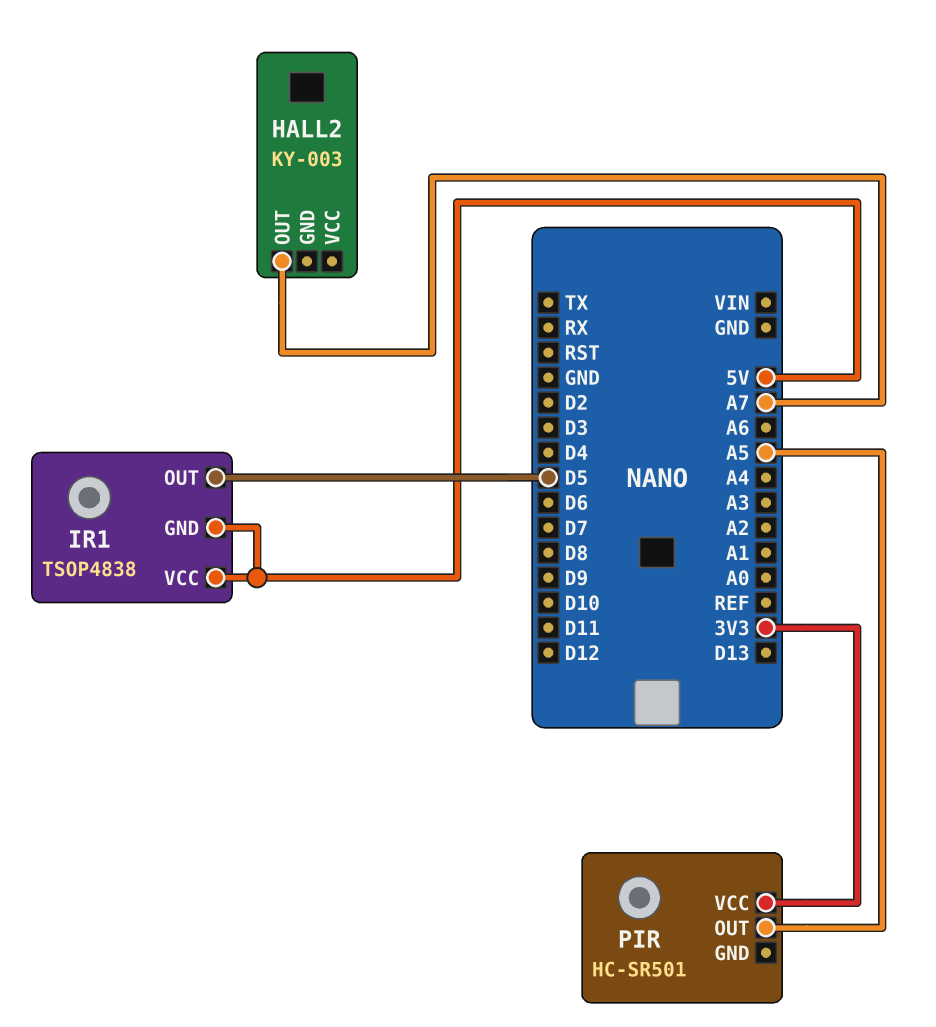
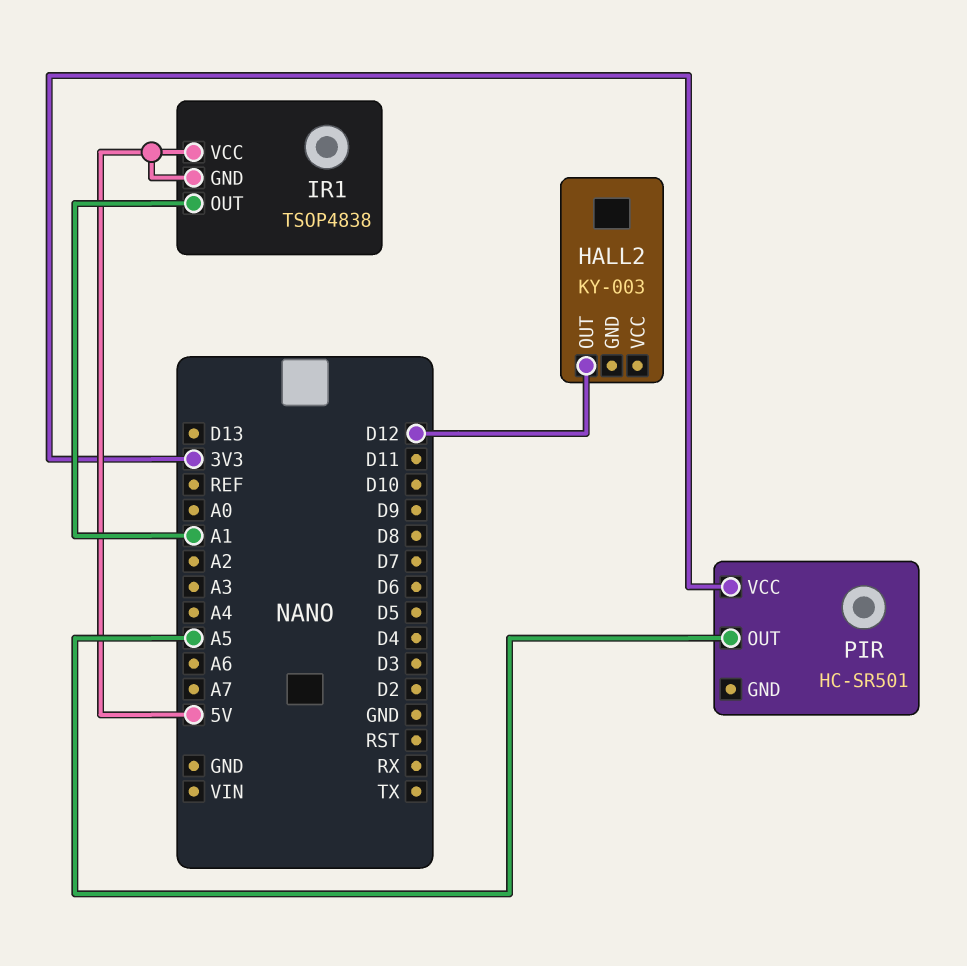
HALL2 pin OUT: A7 -> D12
IR1 pin OUT: D5 -> A1

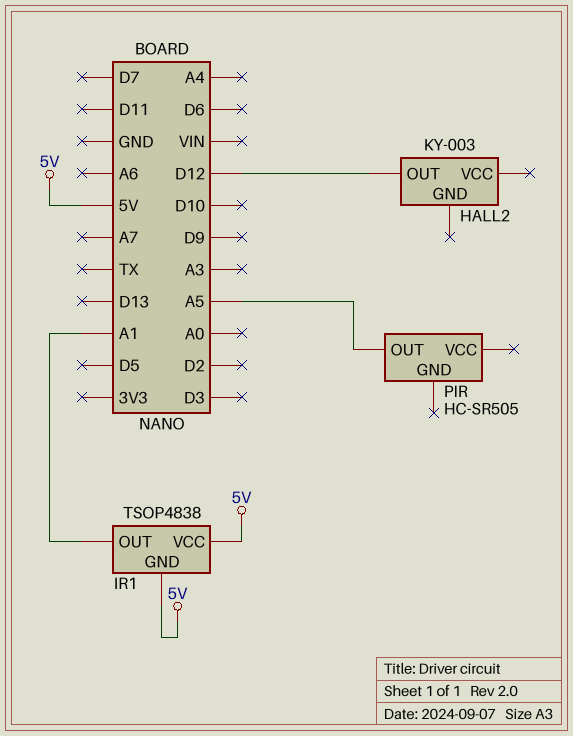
PIR: HC-SR501 -> HC-SR505
PIR pin VCC: 3V3 -> none

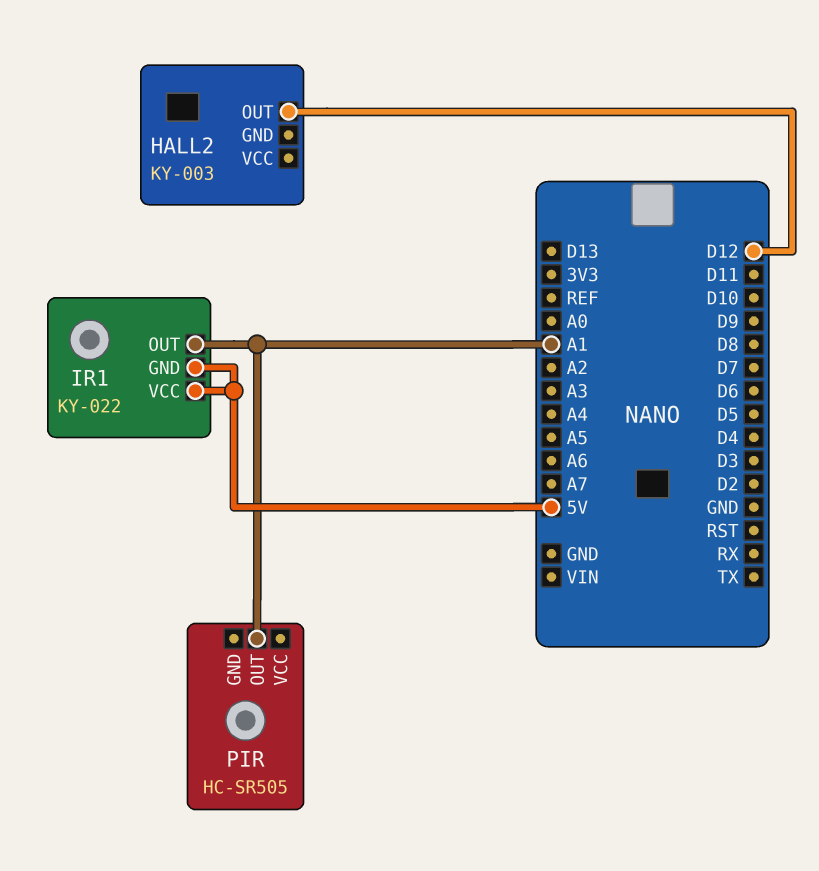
IR1: TSOP4838 -> KY-022
PIR pin OUT: A5 -> A1

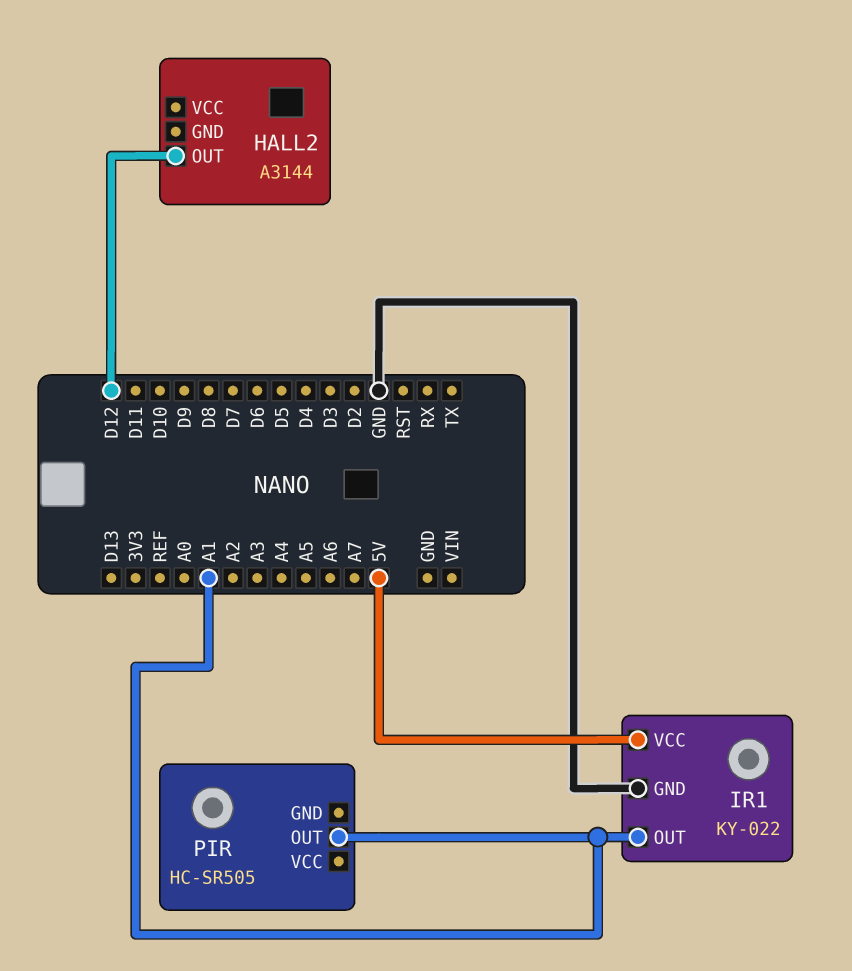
HALL2: KY-003 -> A3144
IR1 pin GND: 5V -> GND

